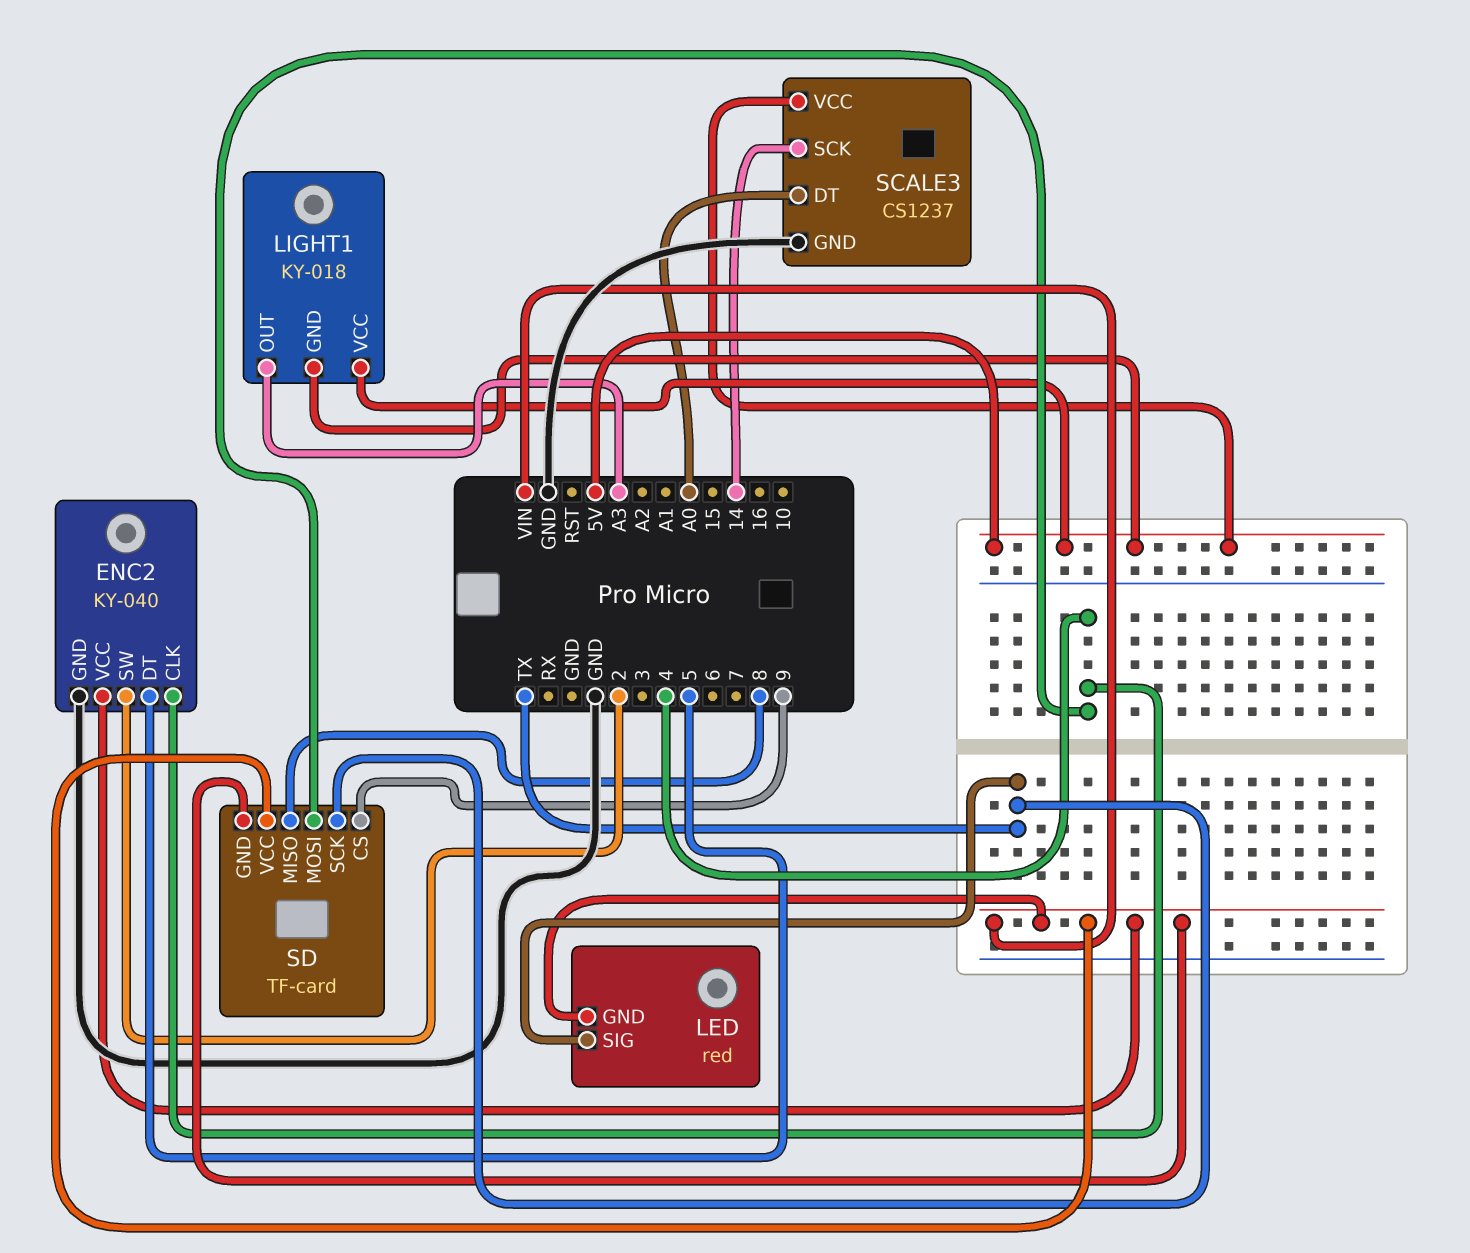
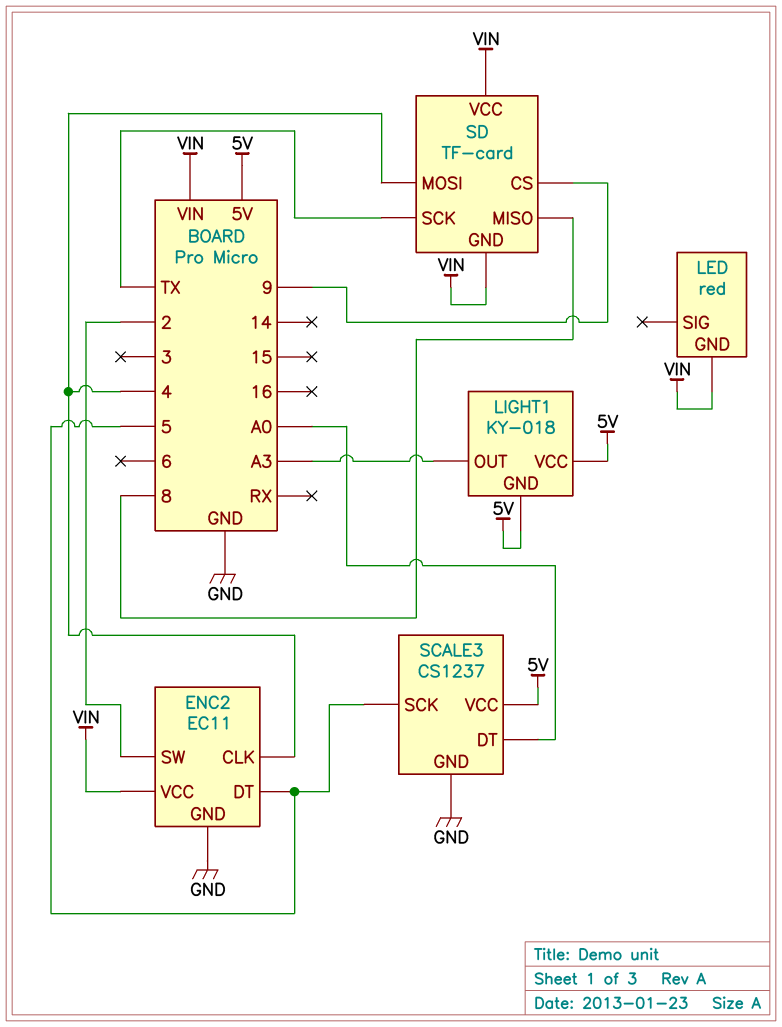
ENC2: KY-040 -> EC11
LED pin SIG: TX -> none
SCALE3 pin SCK: 14 -> 5

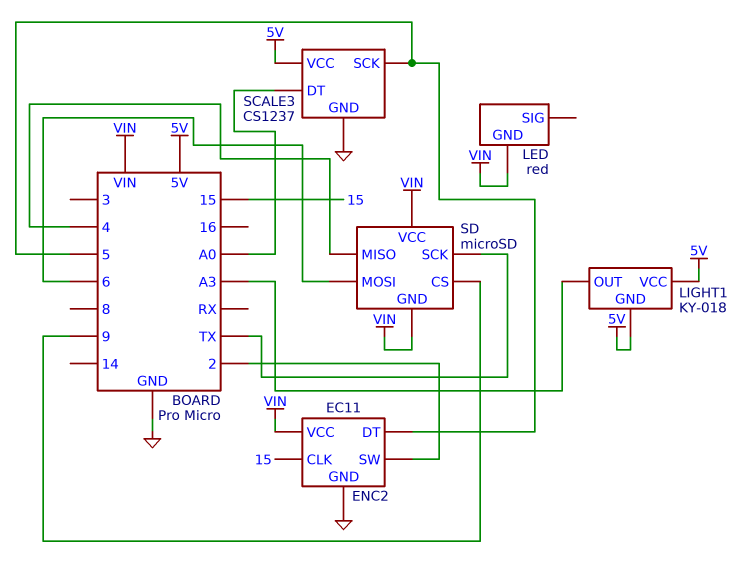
ENC2 pin CLK: 4 -> 15
SD: TF-card -> microSD
SD pin MISO: 8 -> 4
SD pin MOSI: 4 -> 6

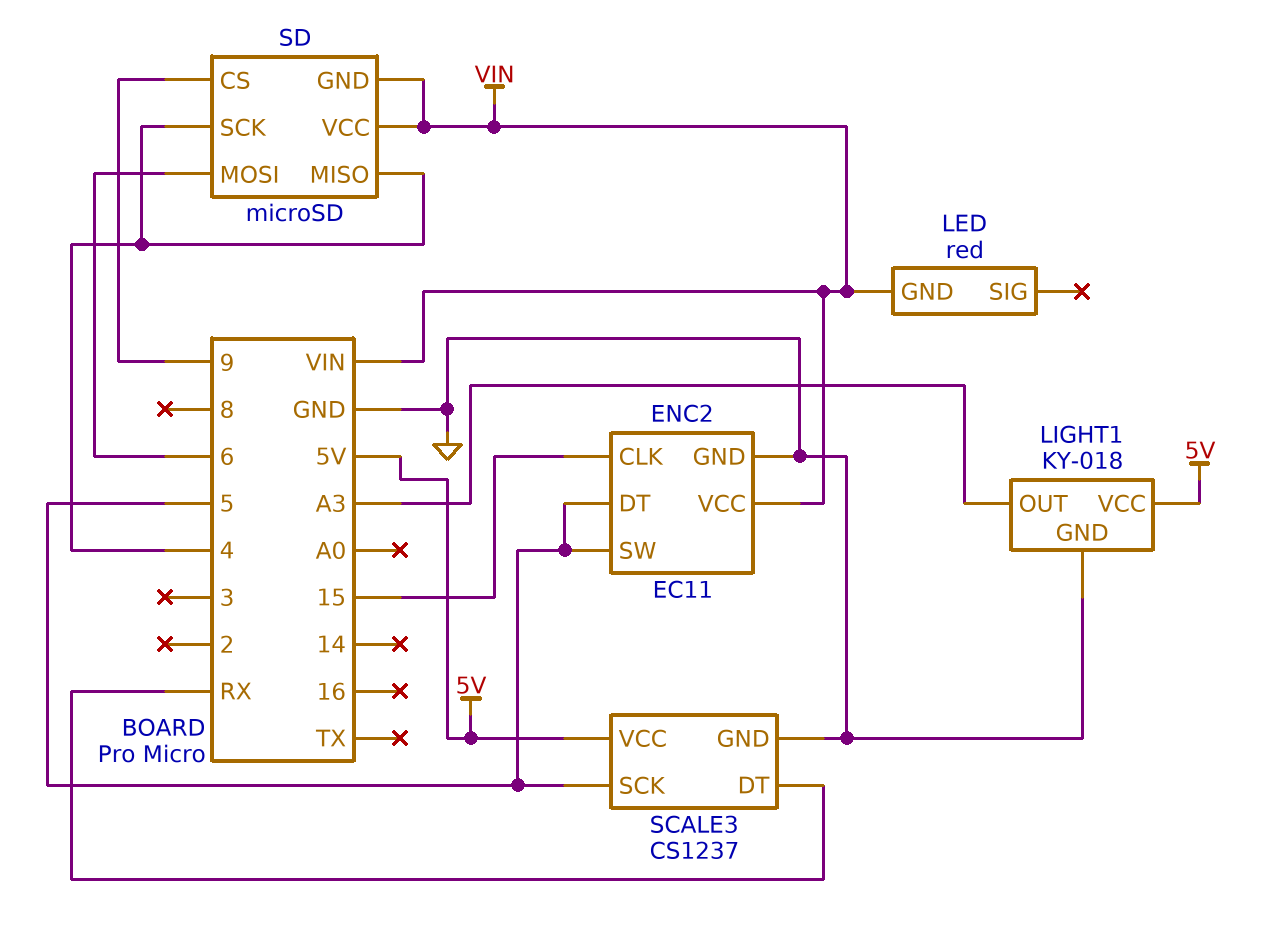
ENC2 pin SW: 2 -> 5
LIGHT1 pin GND: 5V -> GND
SCALE3 pin DT: A0 -> RX
SD pin SCK: TX -> 4

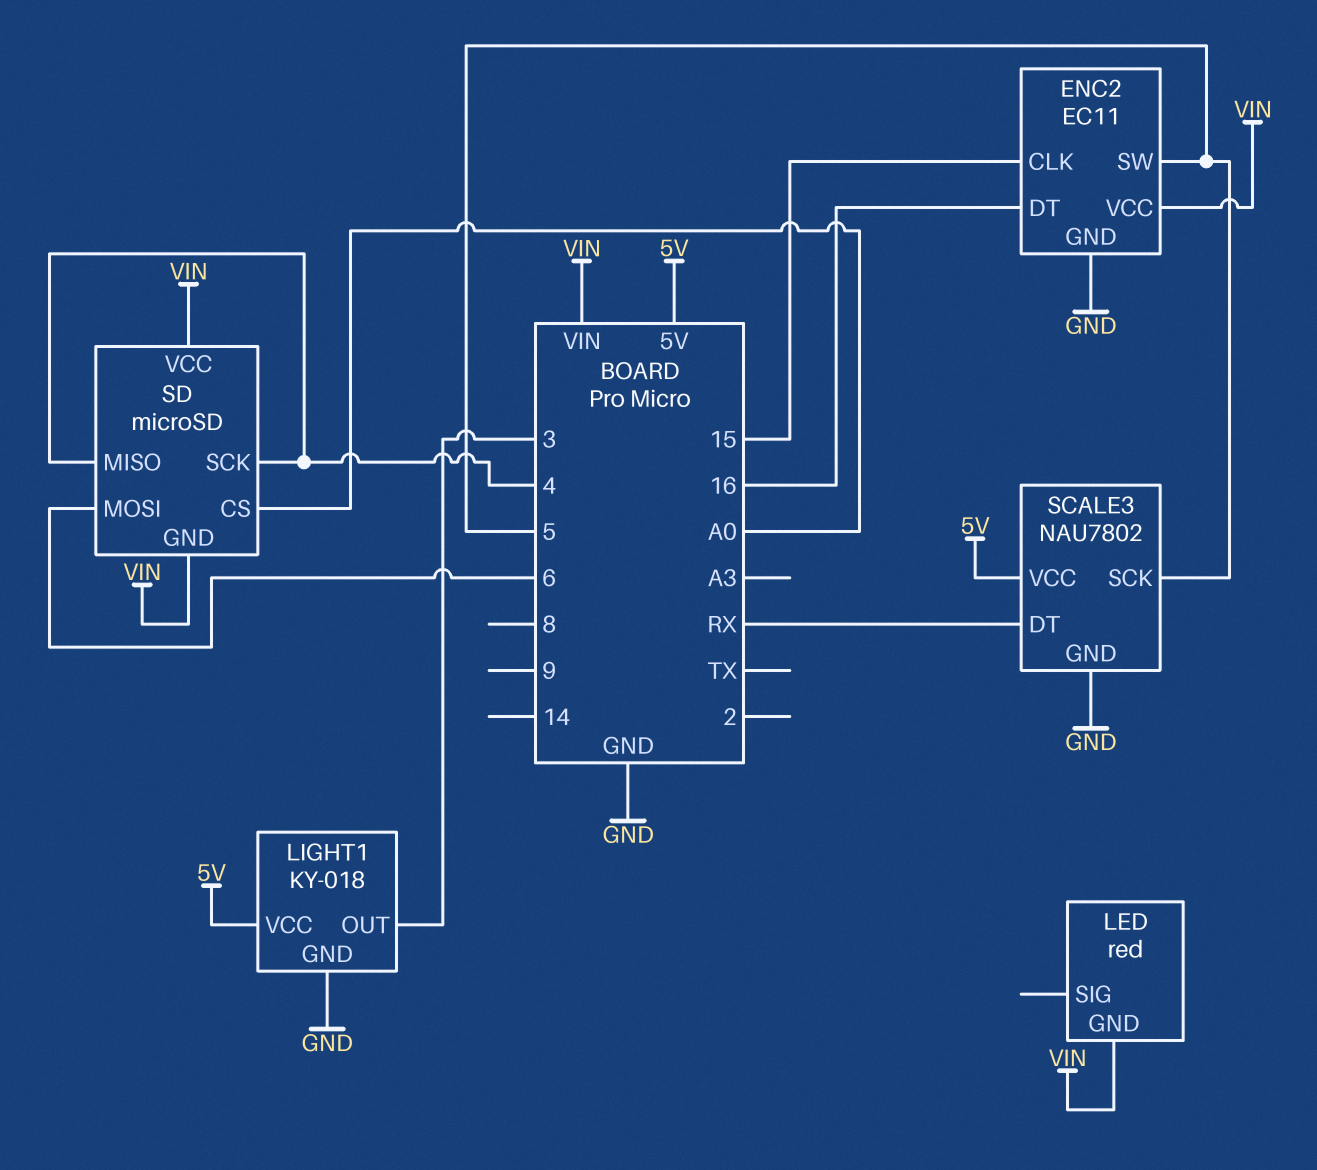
ENC2 pin DT: 5 -> 16
LIGHT1 pin OUT: A3 -> 3
SCALE3: CS1237 -> NAU7802
SD pin CS: 9 -> A0

